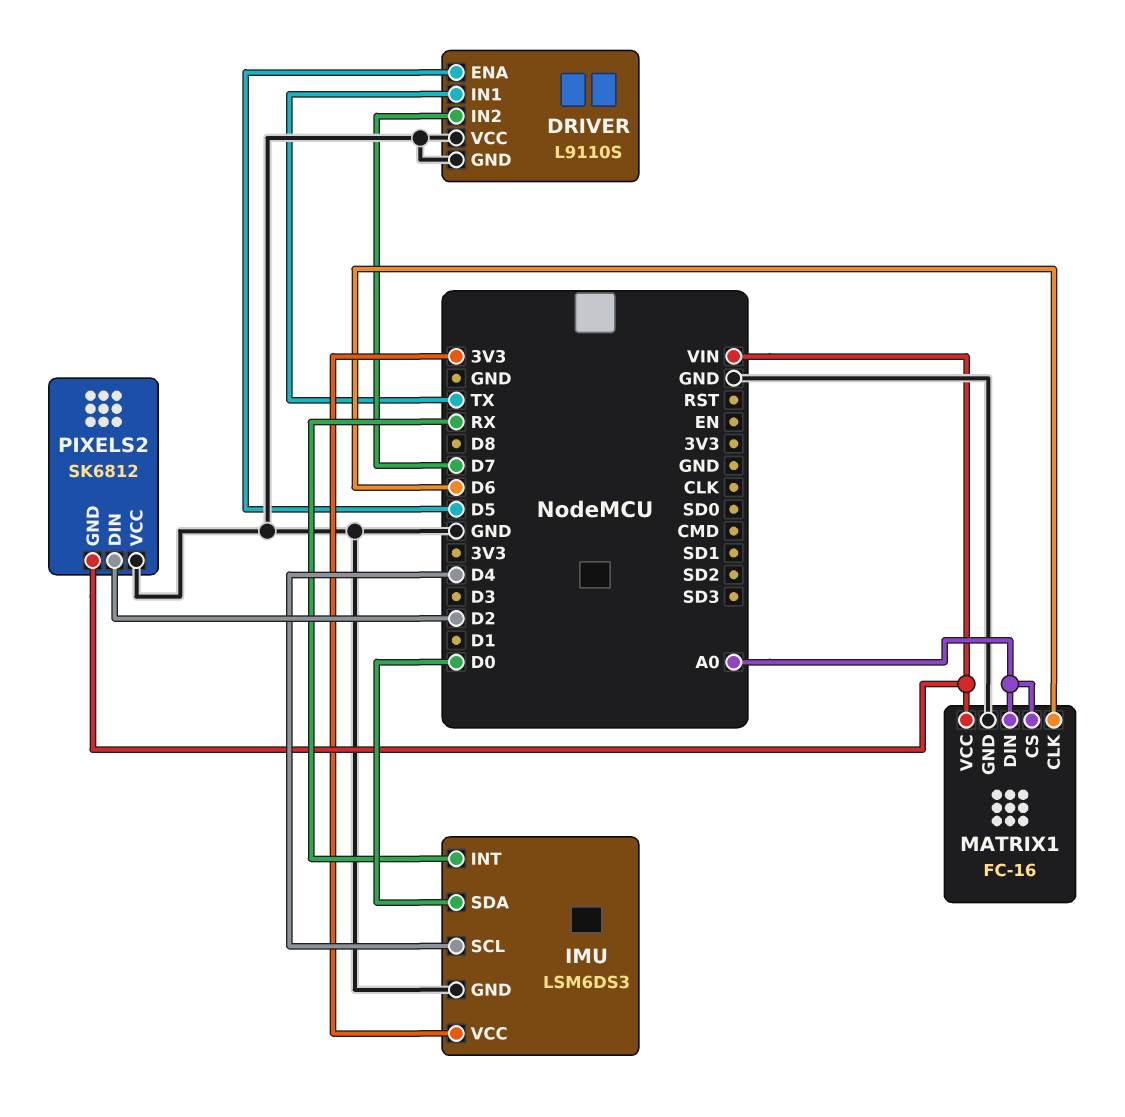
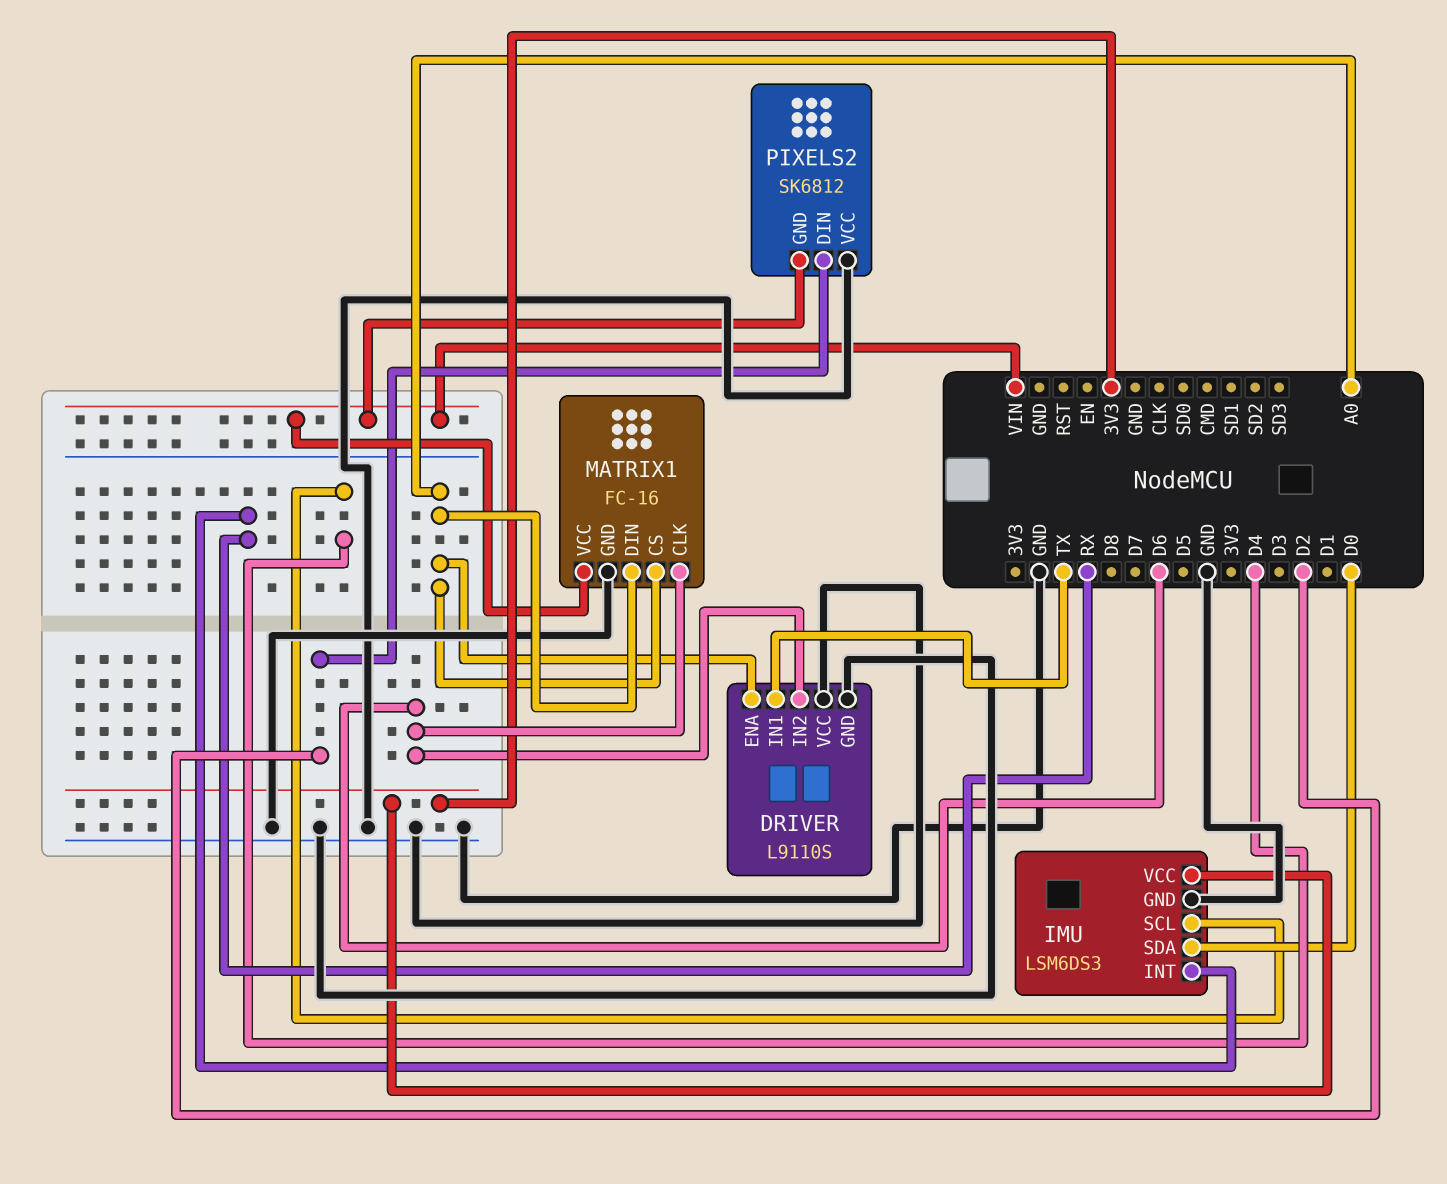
DRIVER pin ENA: D5 -> A0
DRIVER pin IN2: D7 -> D6

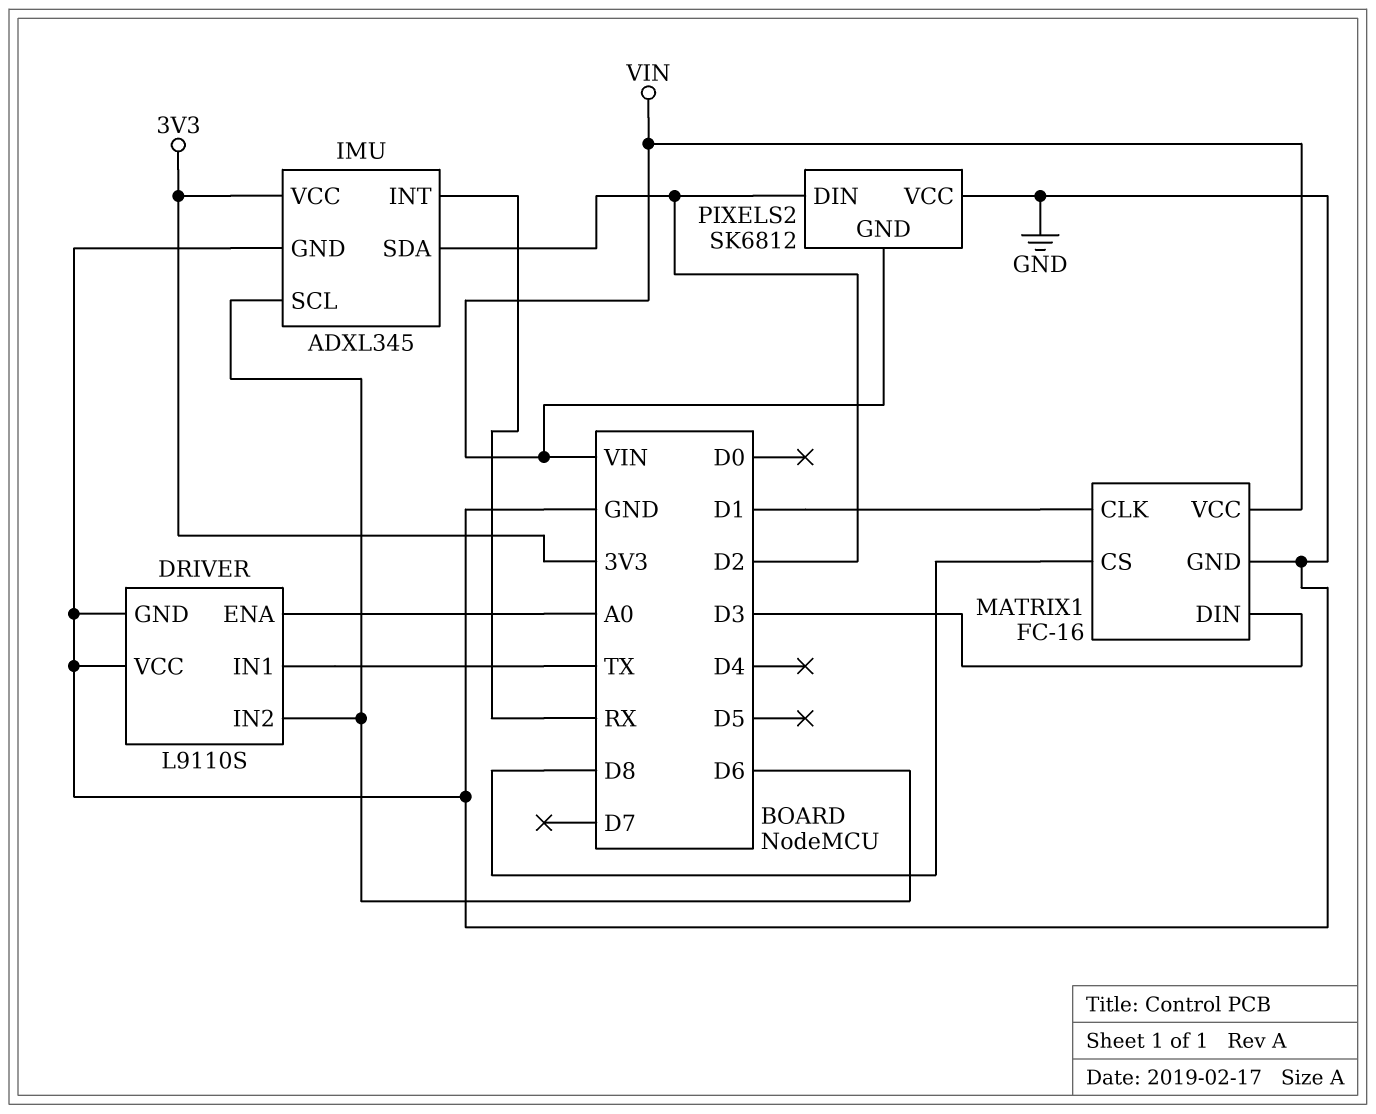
IMU: LSM6DS3 -> ADXL345
IMU pin SCL: D4 -> D6
IMU pin SDA: D0 -> D2
MATRIX1 pin CLK: D6 -> D1
MATRIX1 pin CS: A0 -> D8
MATRIX1 pin DIN: A0 -> D3

